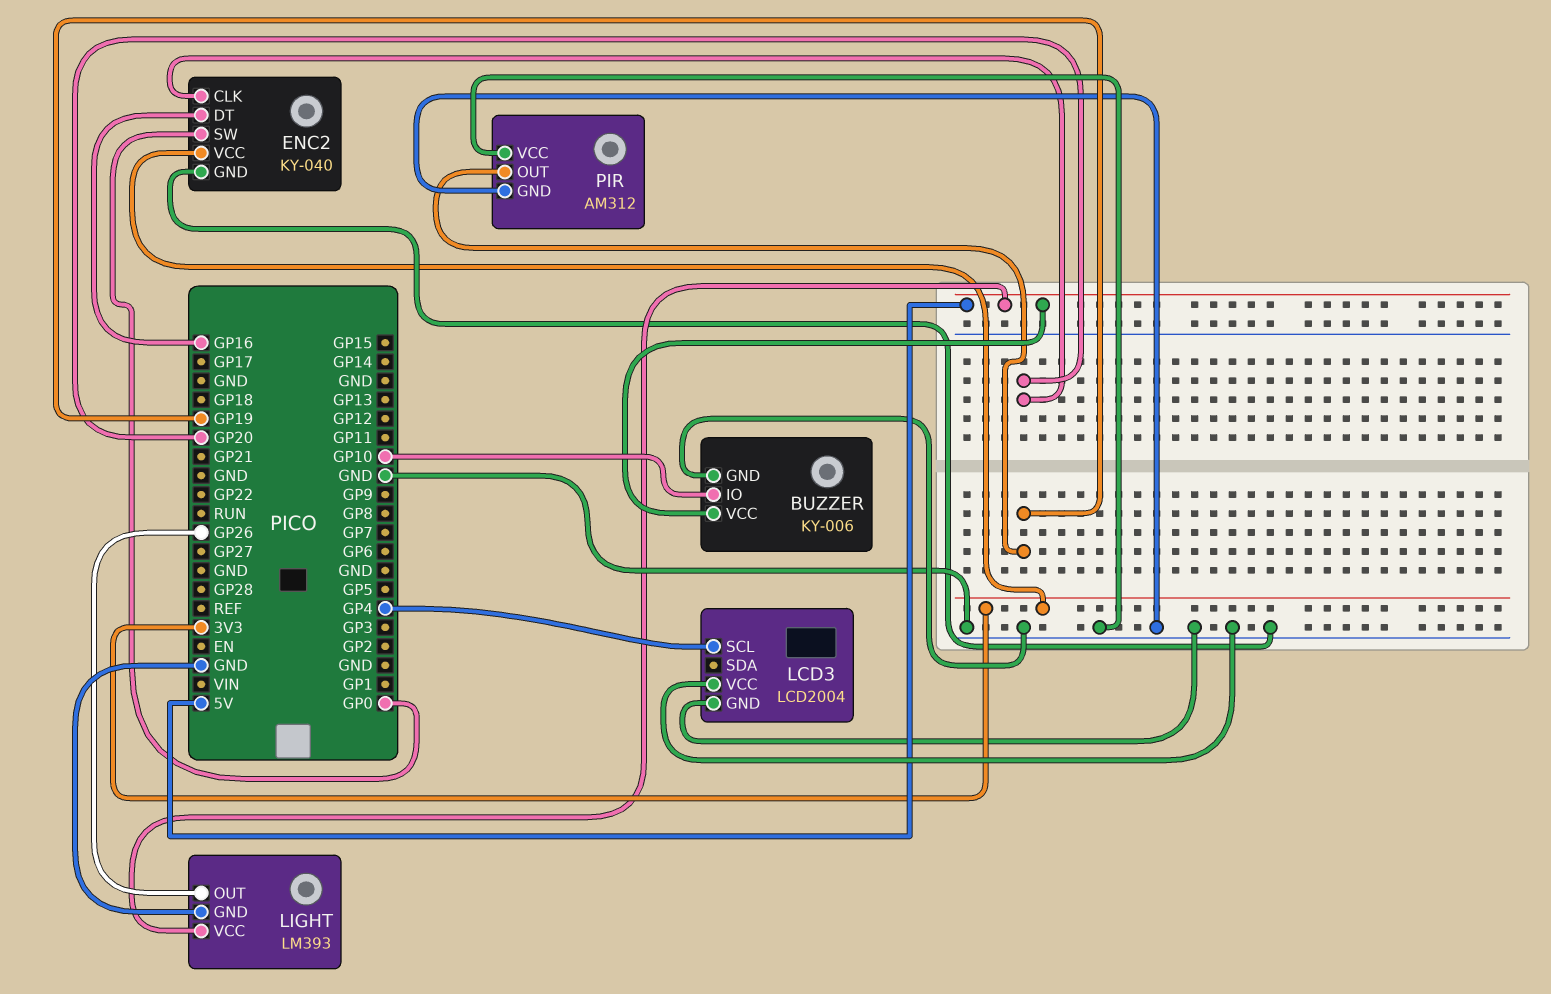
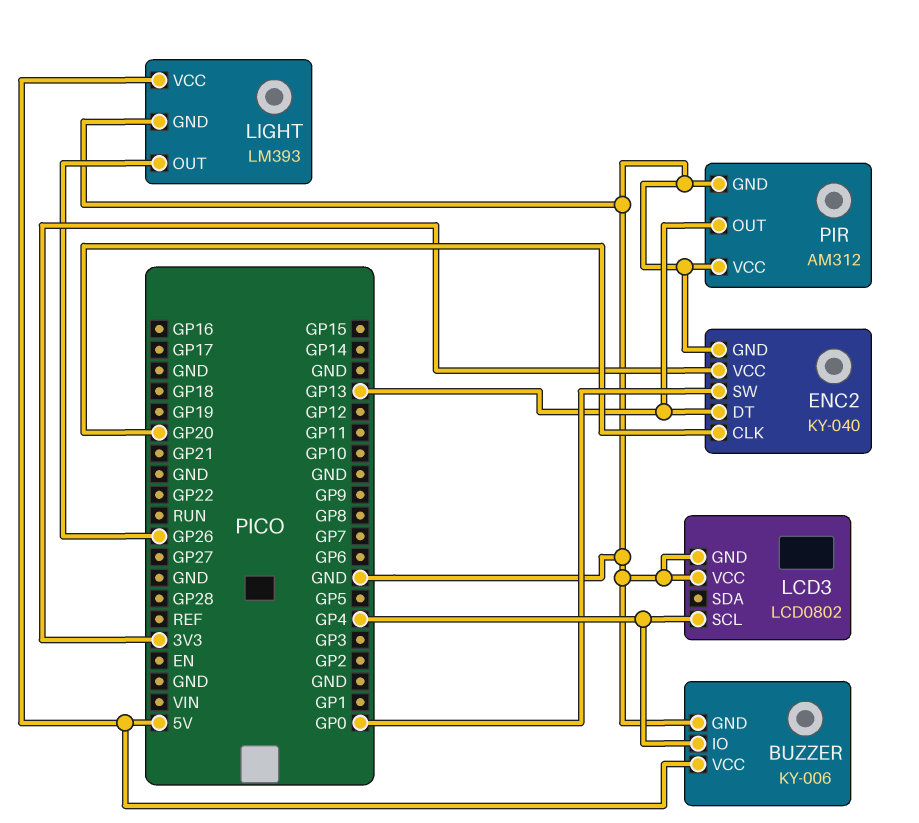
BUZZER pin IO: GP10 -> GP4
ENC2 pin DT: GP16 -> GP13
LCD3: LCD2004 -> LCD0802
PIR pin OUT: GP19 -> GP13

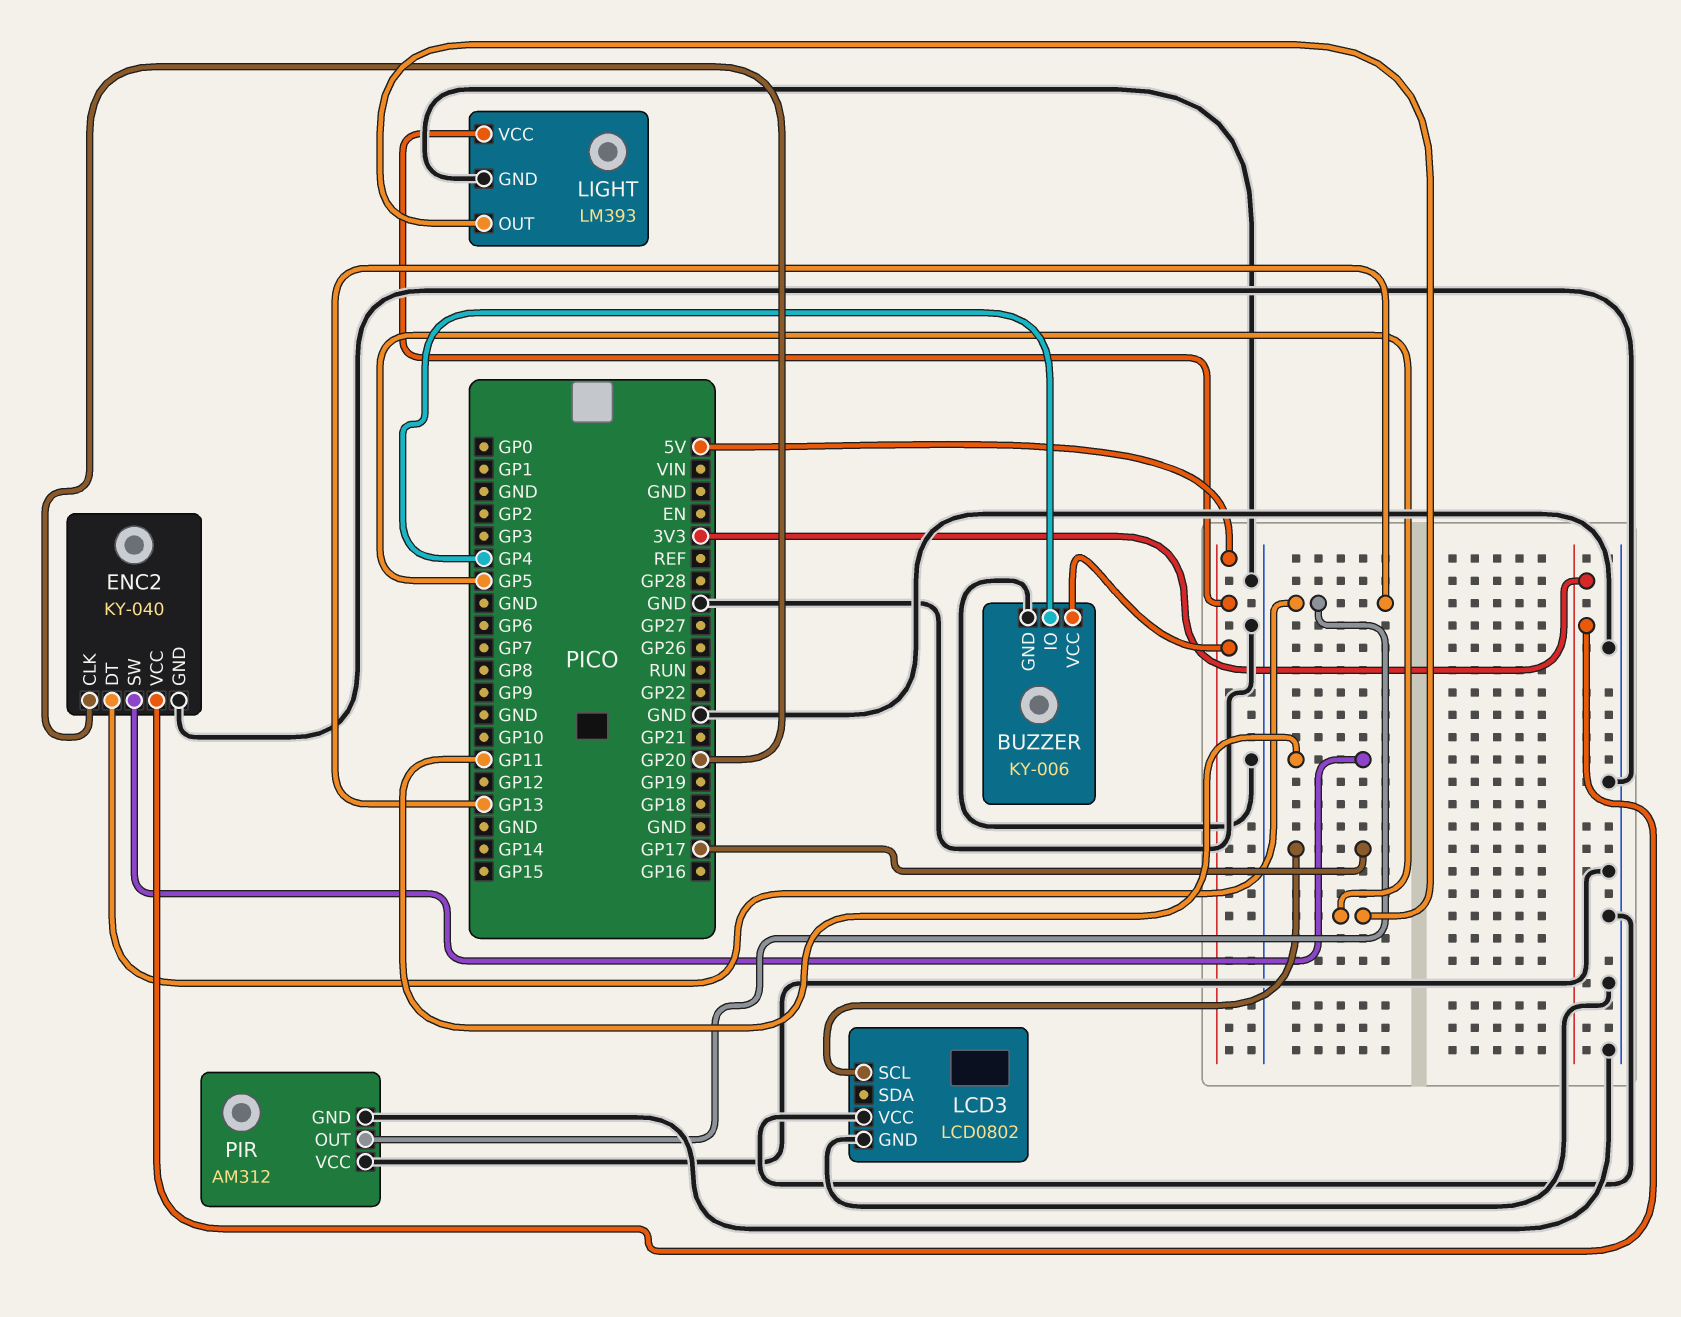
ENC2 pin SW: GP0 -> GP11
LCD3 pin SCL: GP4 -> GP17
LIGHT pin OUT: GP26 -> GP5

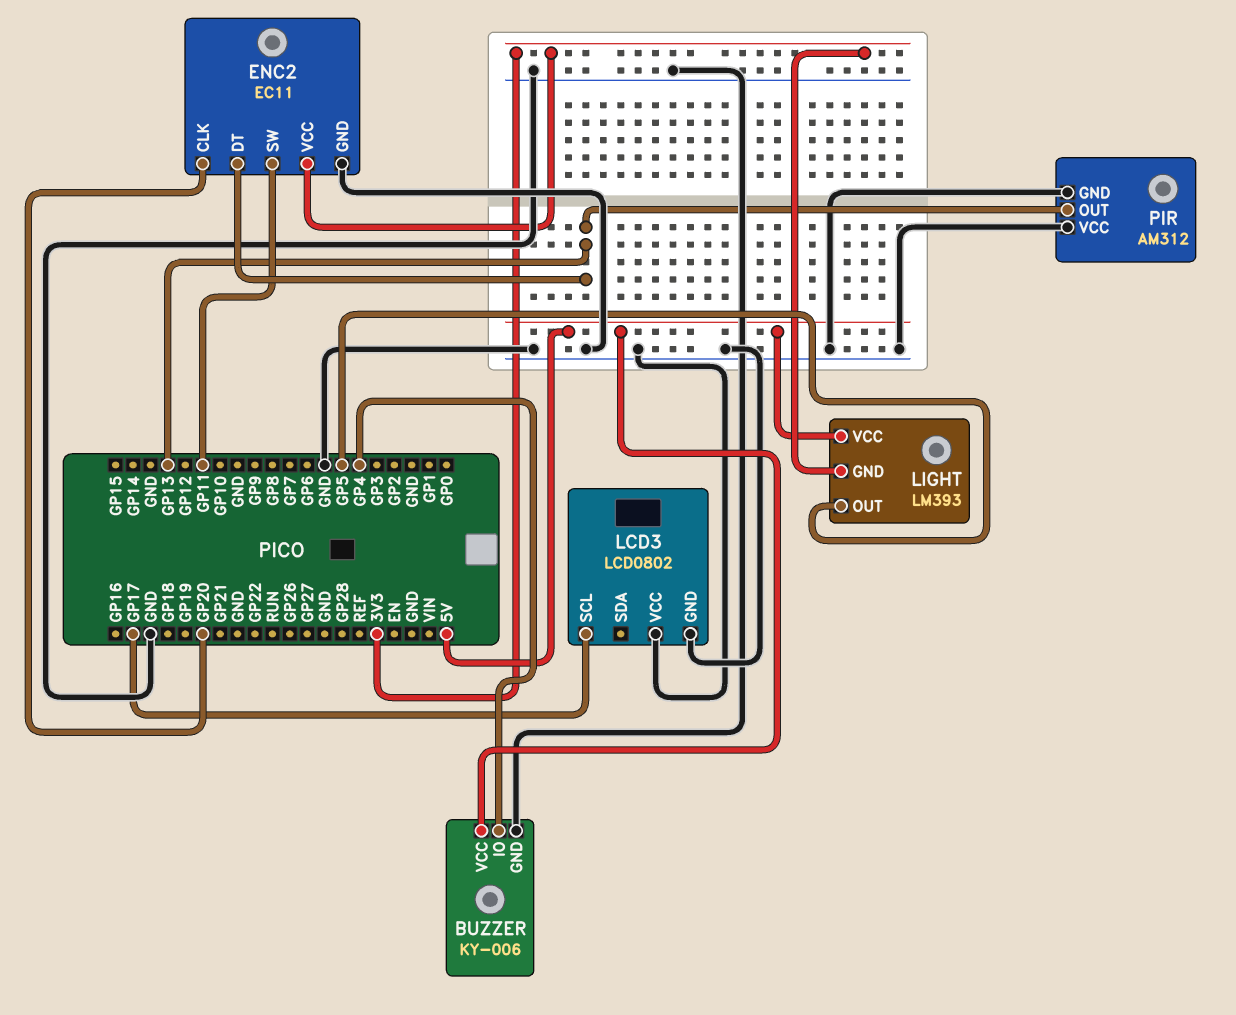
ENC2: KY-040 -> EC11
LIGHT pin GND: GND -> 3V3

